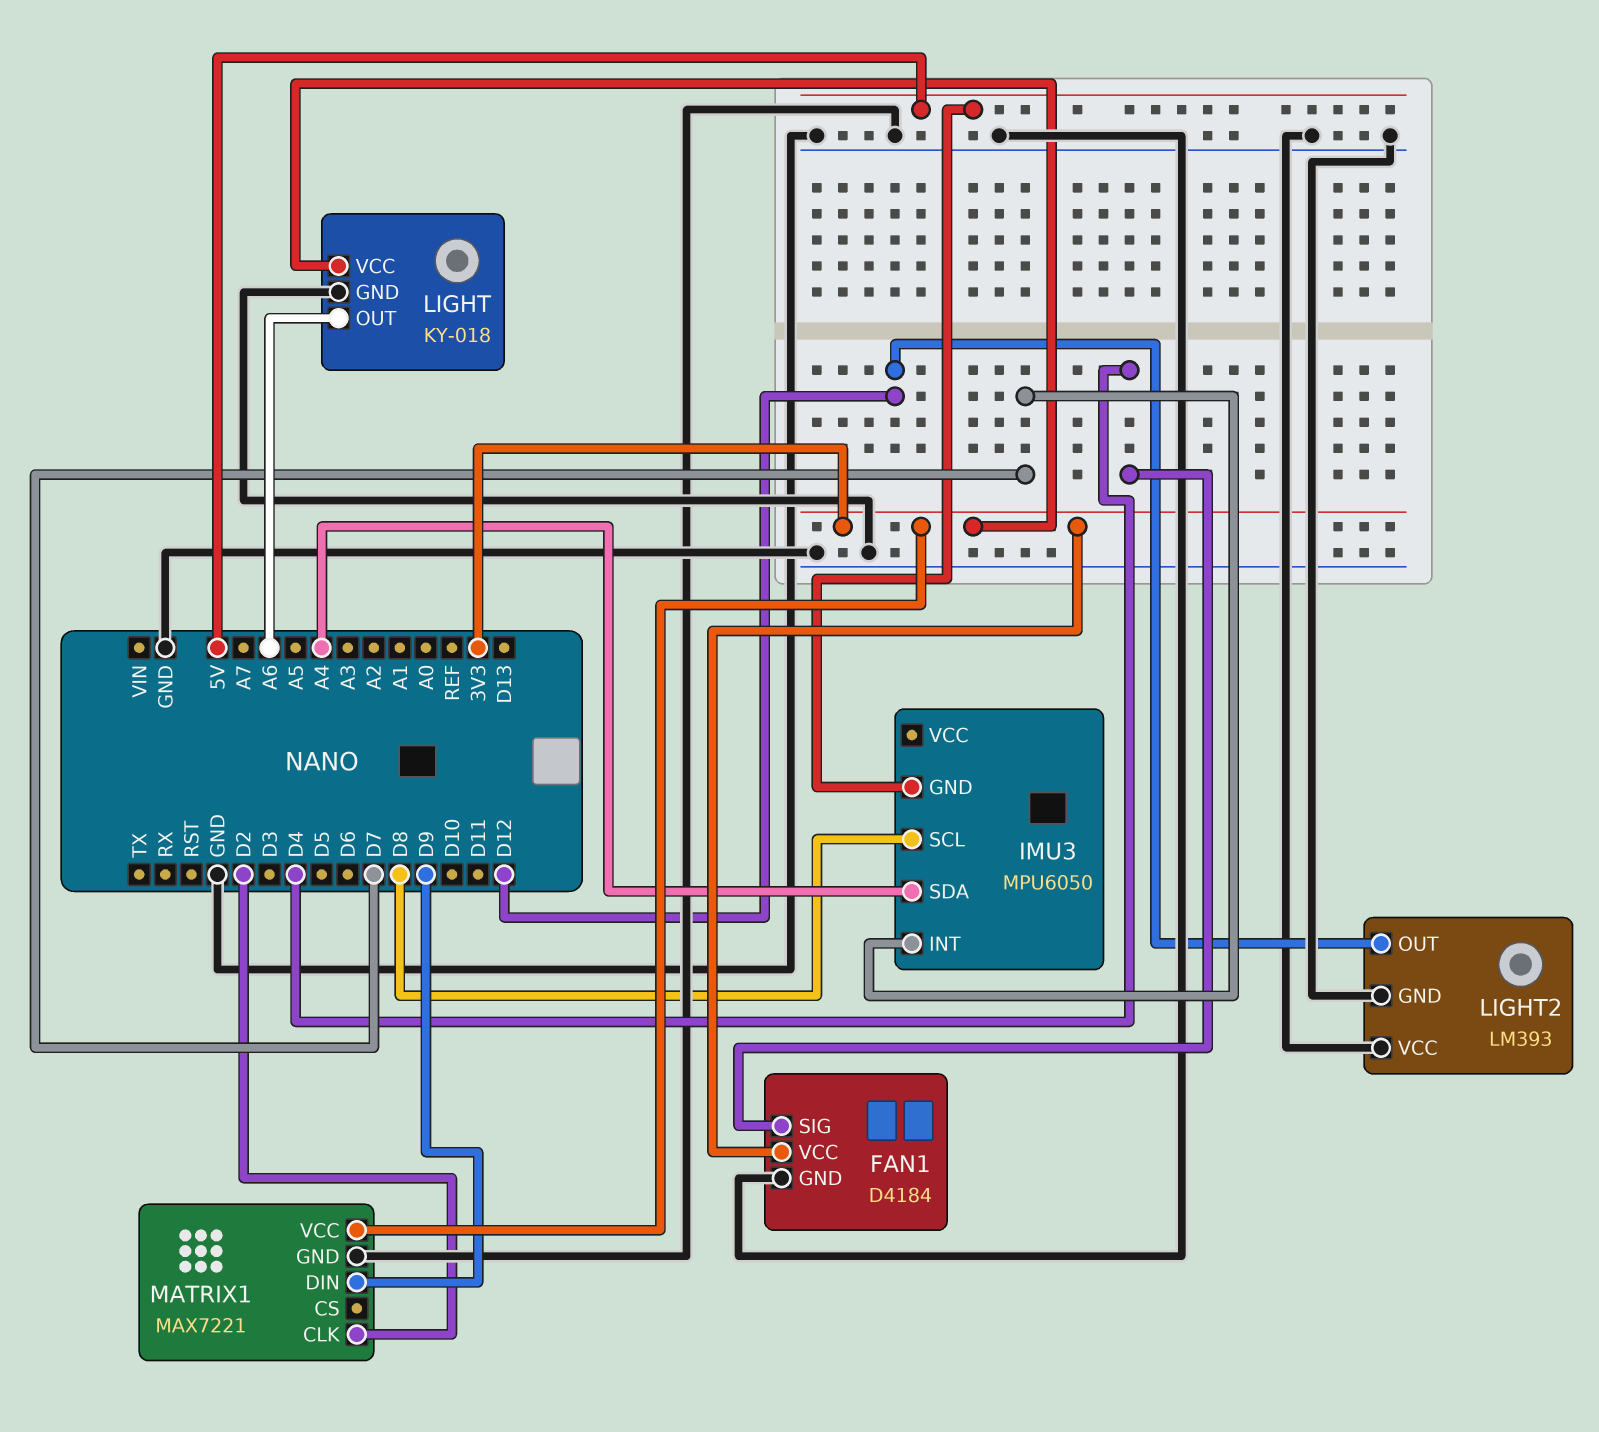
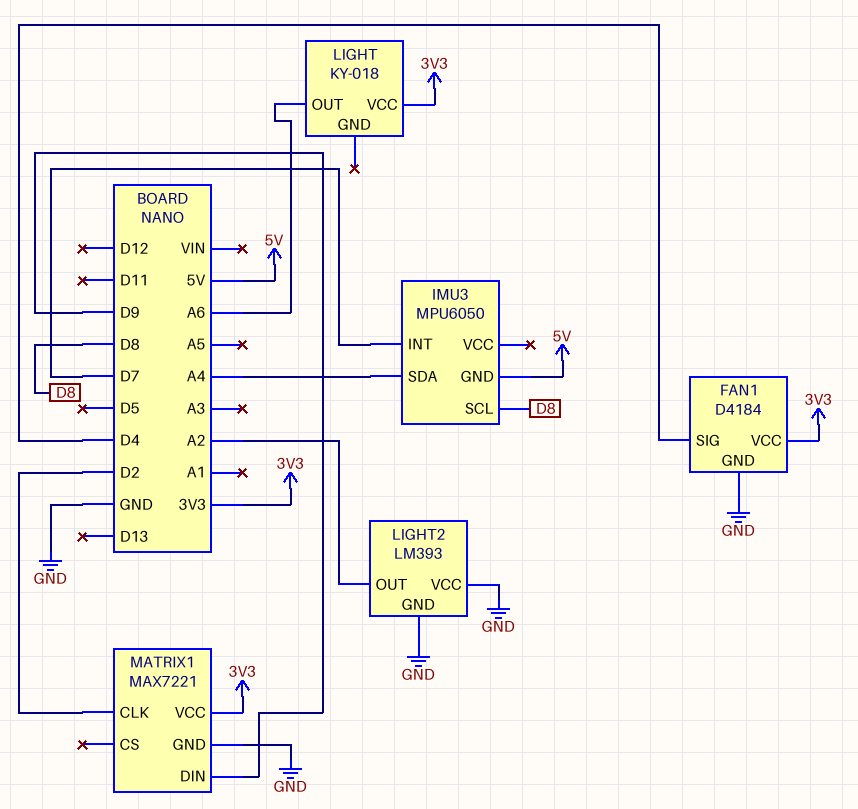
LIGHT pin GND: GND -> none
LIGHT2 pin OUT: D12 -> A2

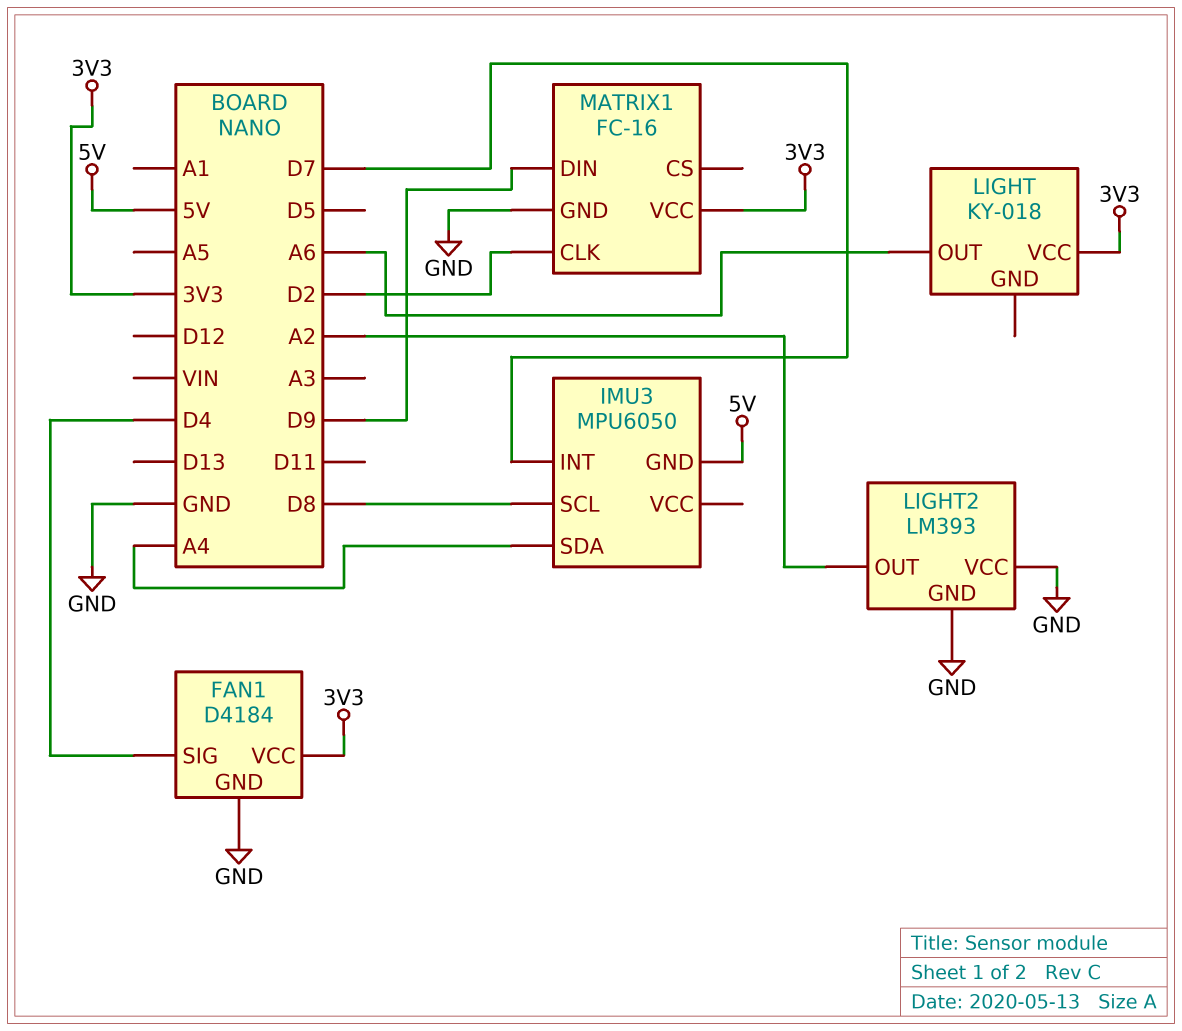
MATRIX1: MAX7221 -> FC-16

